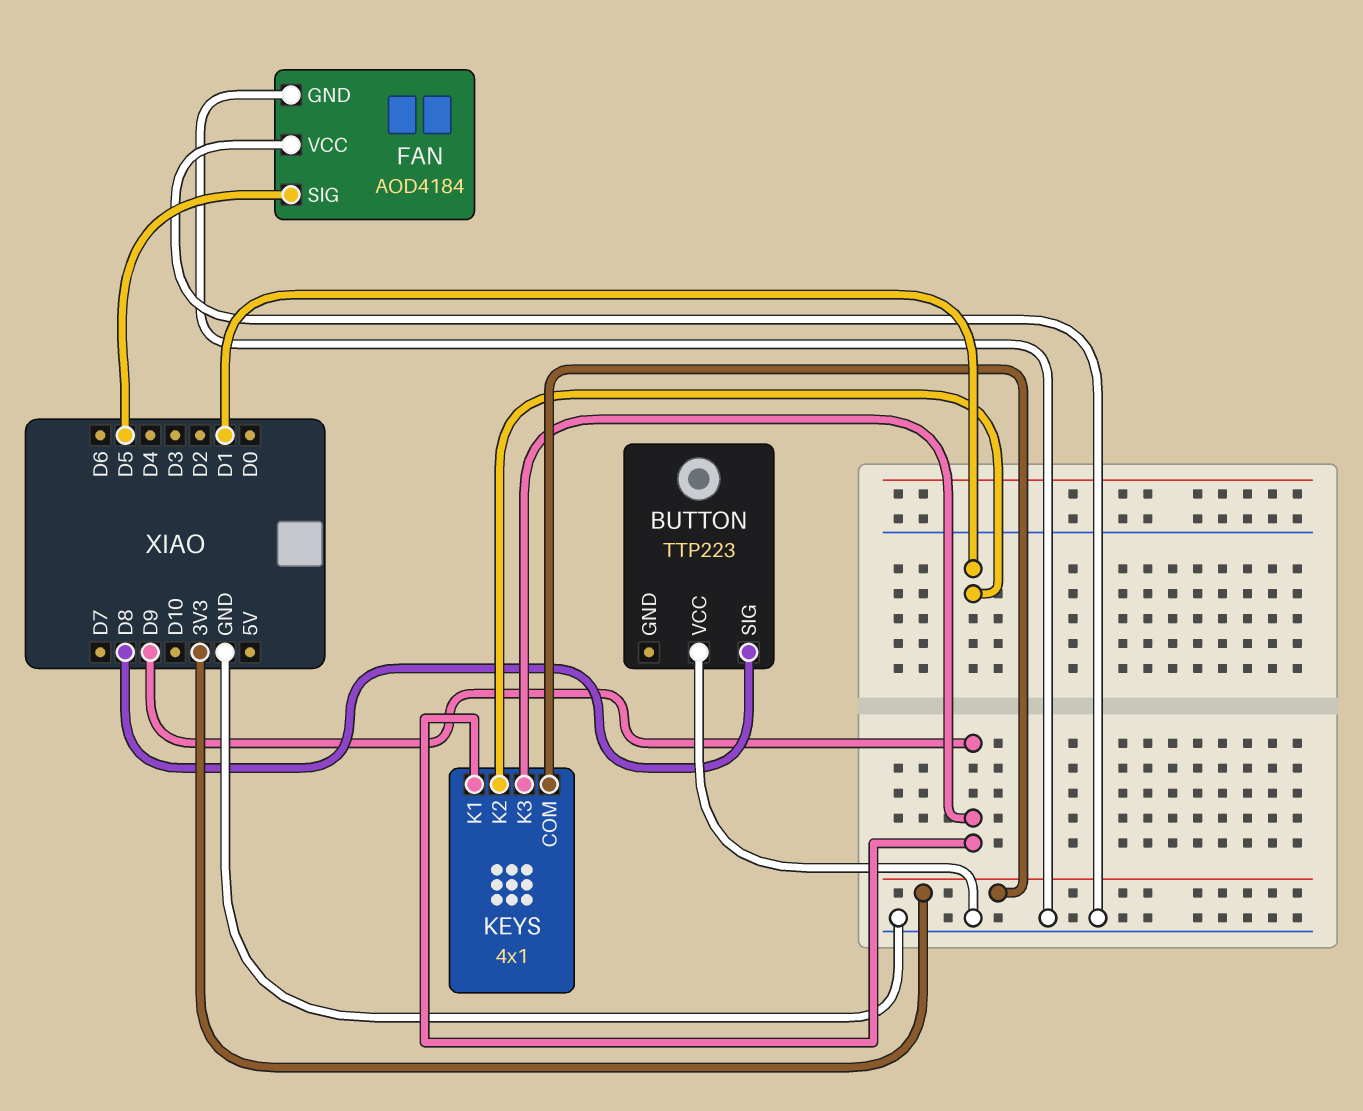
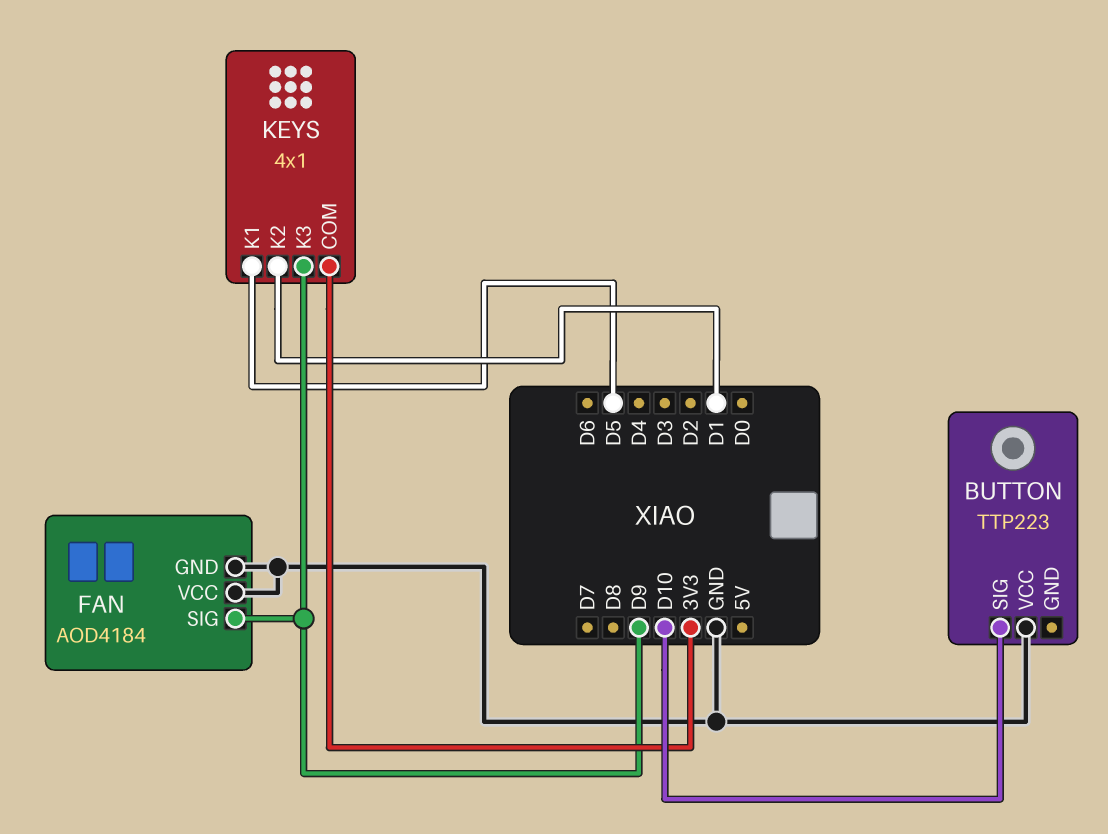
BUTTON pin SIG: D8 -> D10
FAN pin SIG: D5 -> D9
KEYS pin K1: D9 -> D5

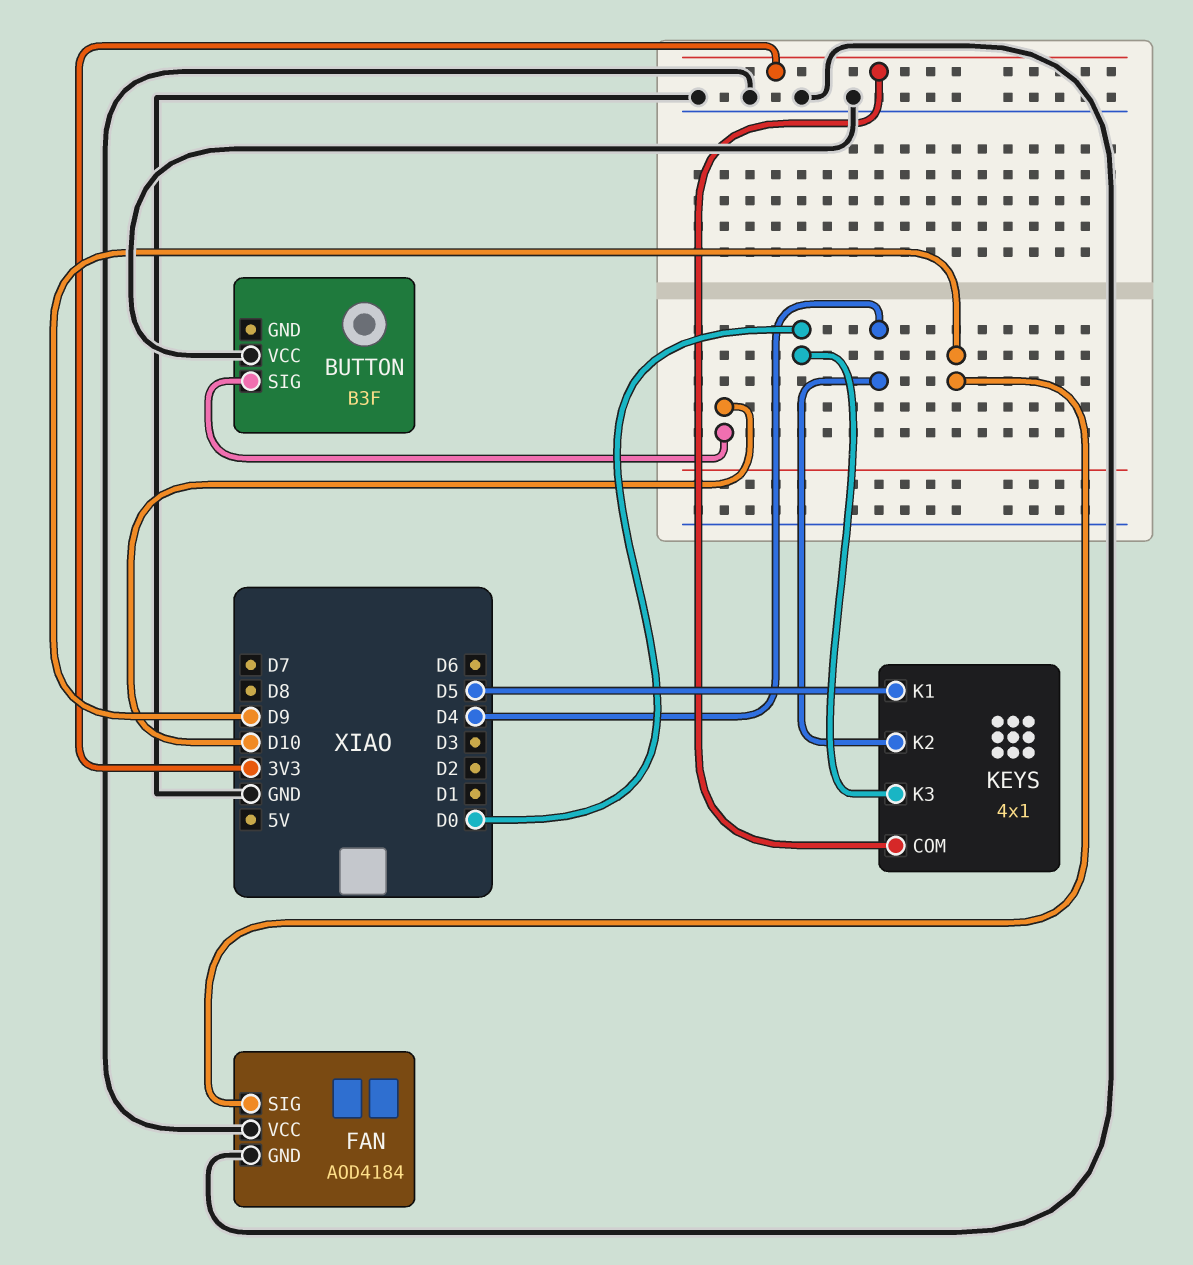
BUTTON: TTP223 -> B3F
KEYS pin K2: D1 -> D4
KEYS pin K3: D9 -> D0

